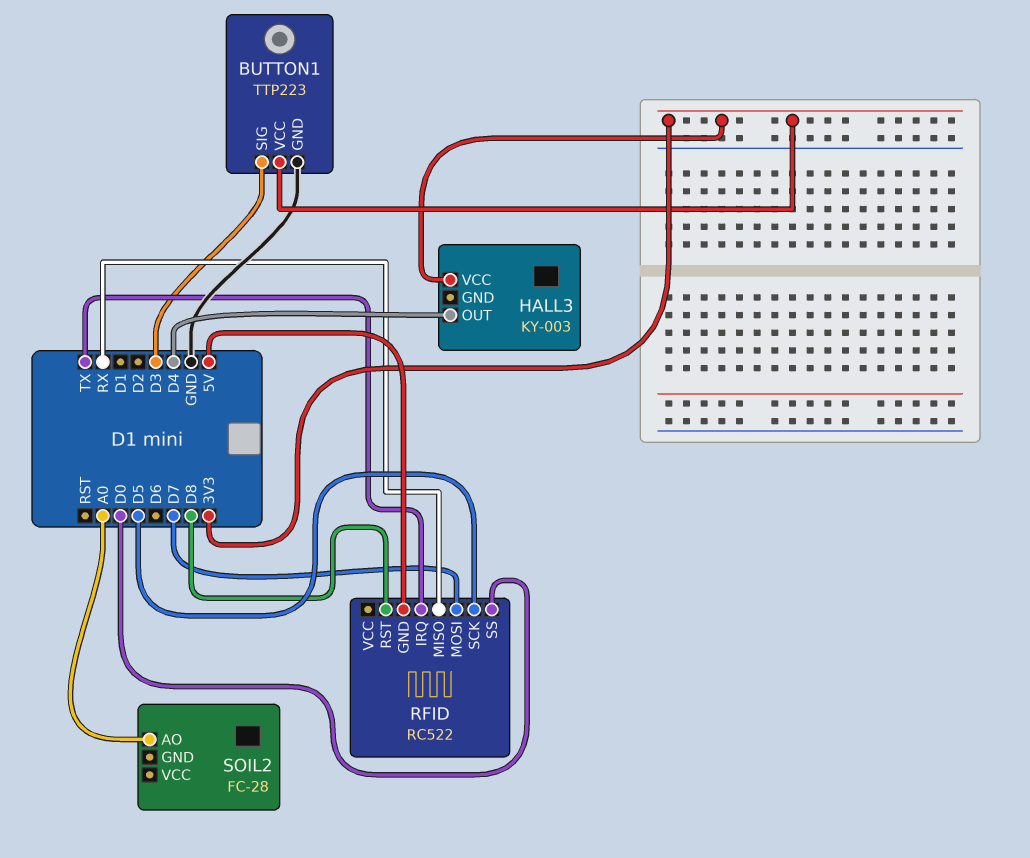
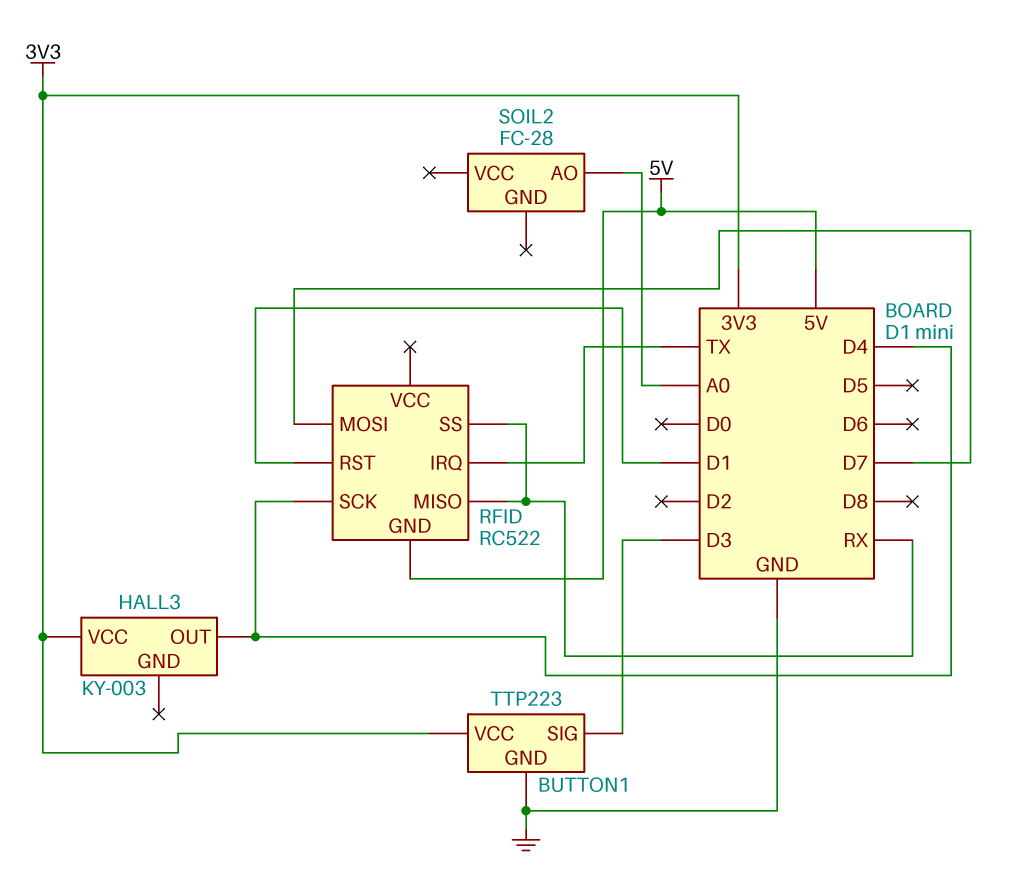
RFID pin RST: D8 -> D1
RFID pin SCK: D5 -> D4
RFID pin SS: D0 -> RX

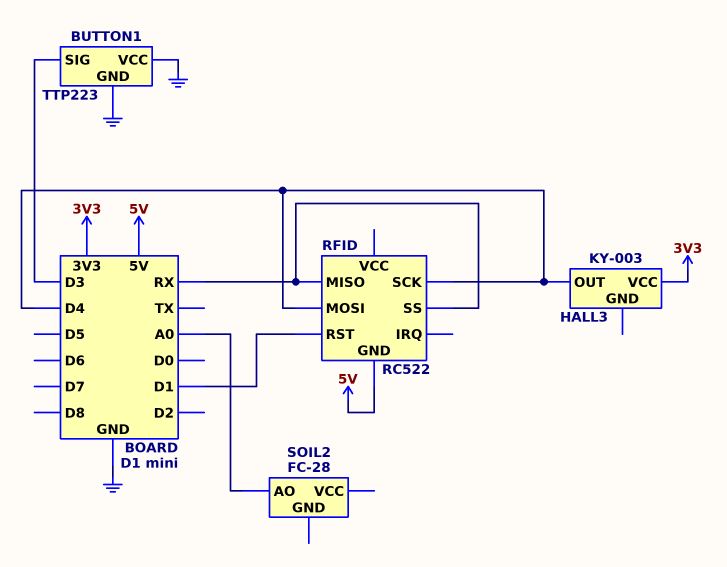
BUTTON1 pin VCC: 3V3 -> GND
RFID pin IRQ: TX -> none
RFID pin MOSI: D7 -> D4

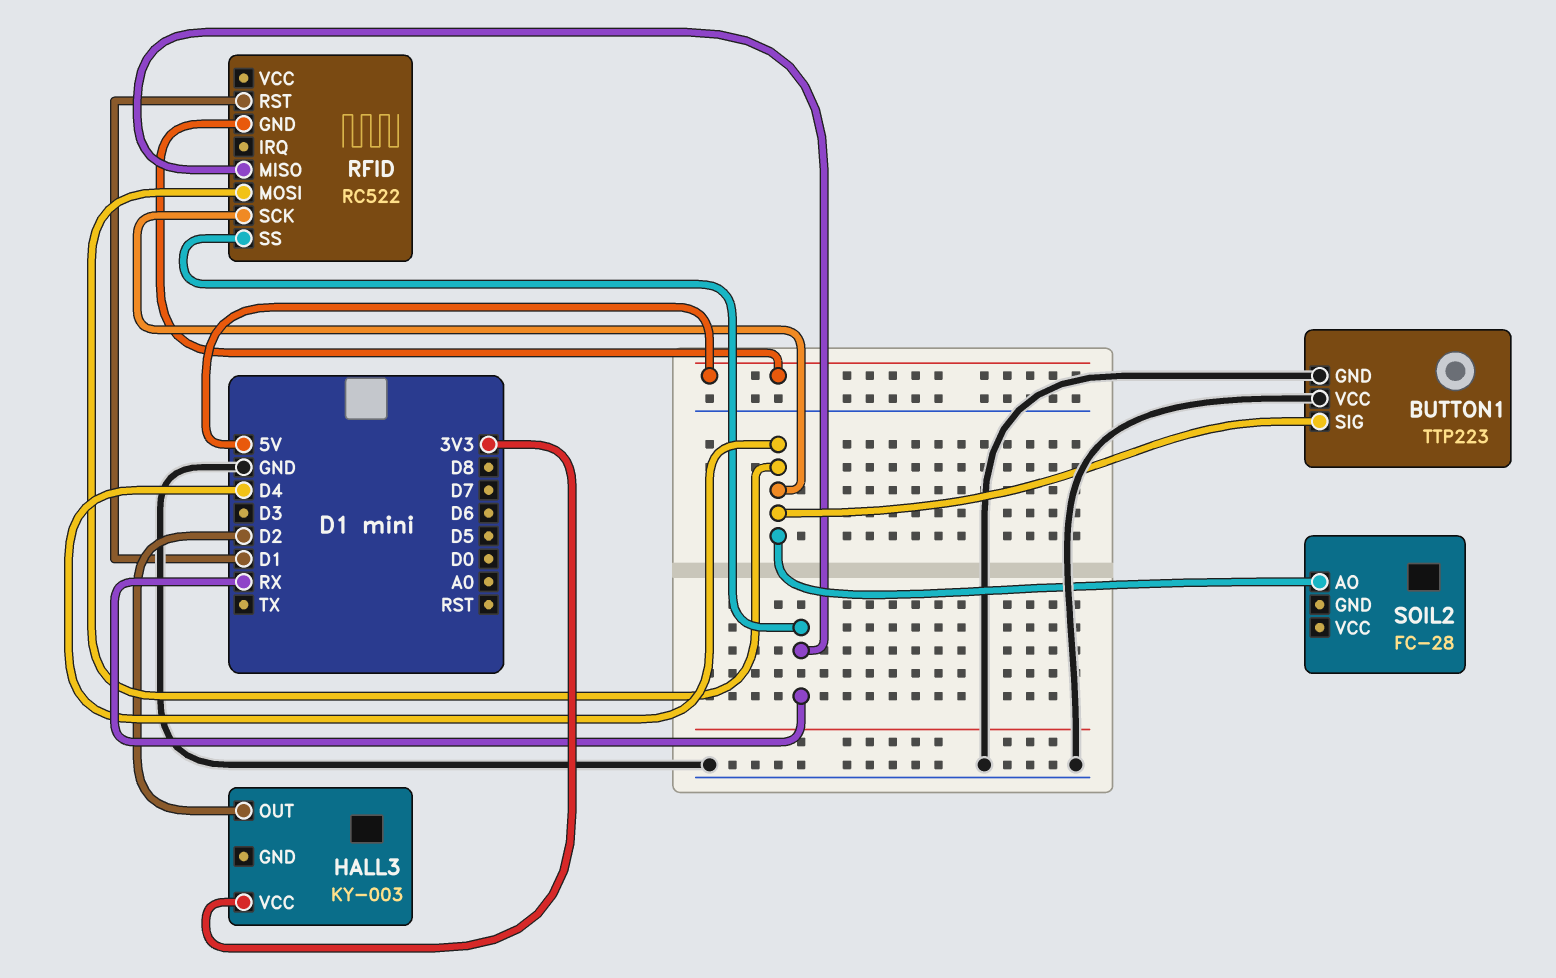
BUTTON1 pin SIG: D3 -> D4
HALL3 pin OUT: D4 -> D2
SOIL2 pin AO: A0 -> D4

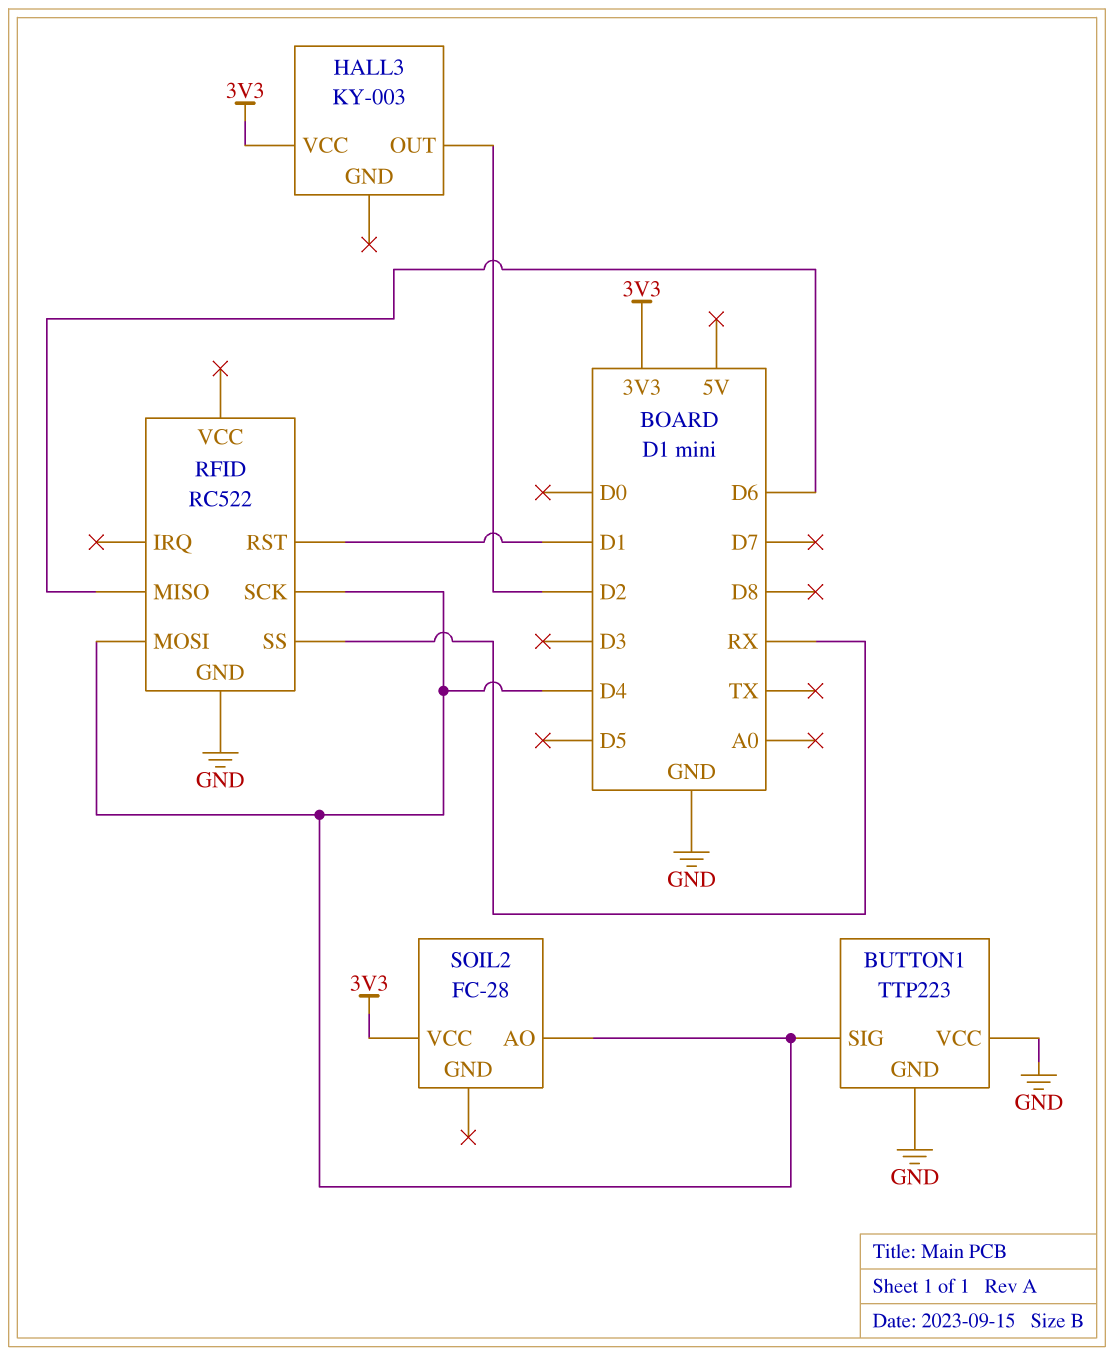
RFID pin GND: 5V -> GND
RFID pin MISO: RX -> D6
SOIL2 pin VCC: none -> 3V3

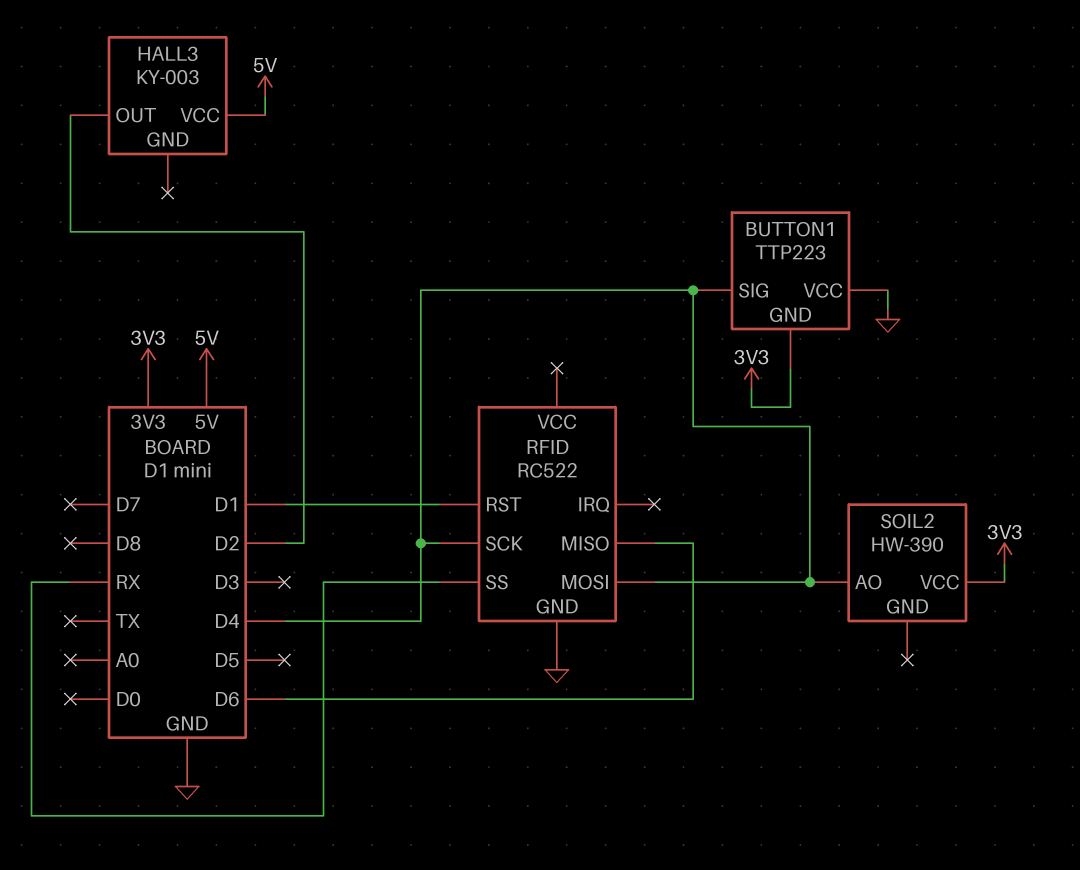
BUTTON1 pin GND: GND -> 3V3
HALL3 pin VCC: 3V3 -> 5V
SOIL2: FC-28 -> HW-390

